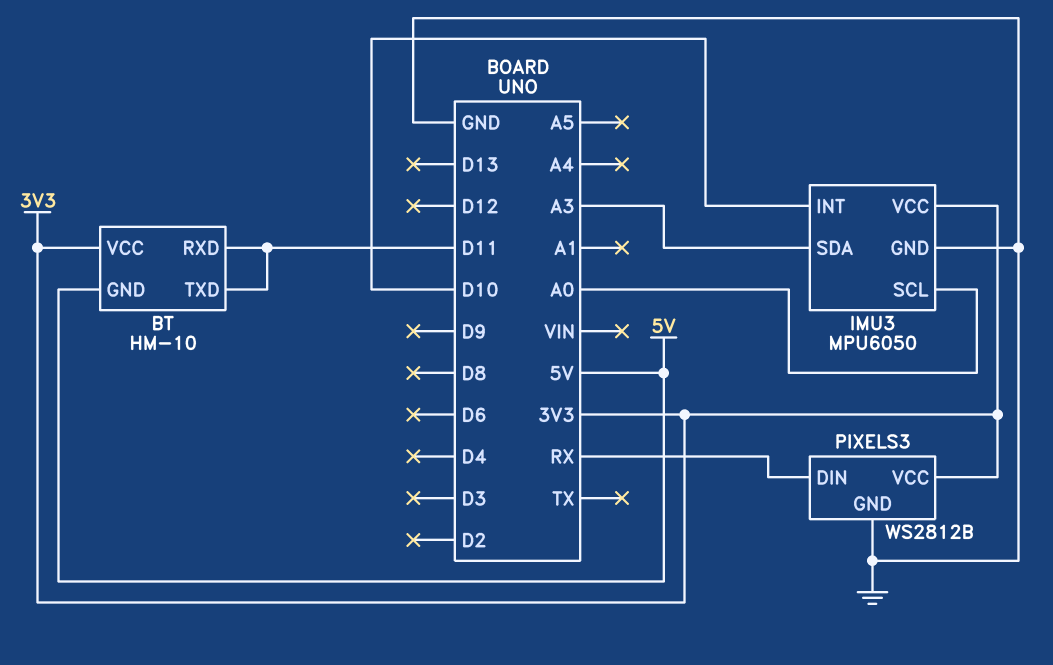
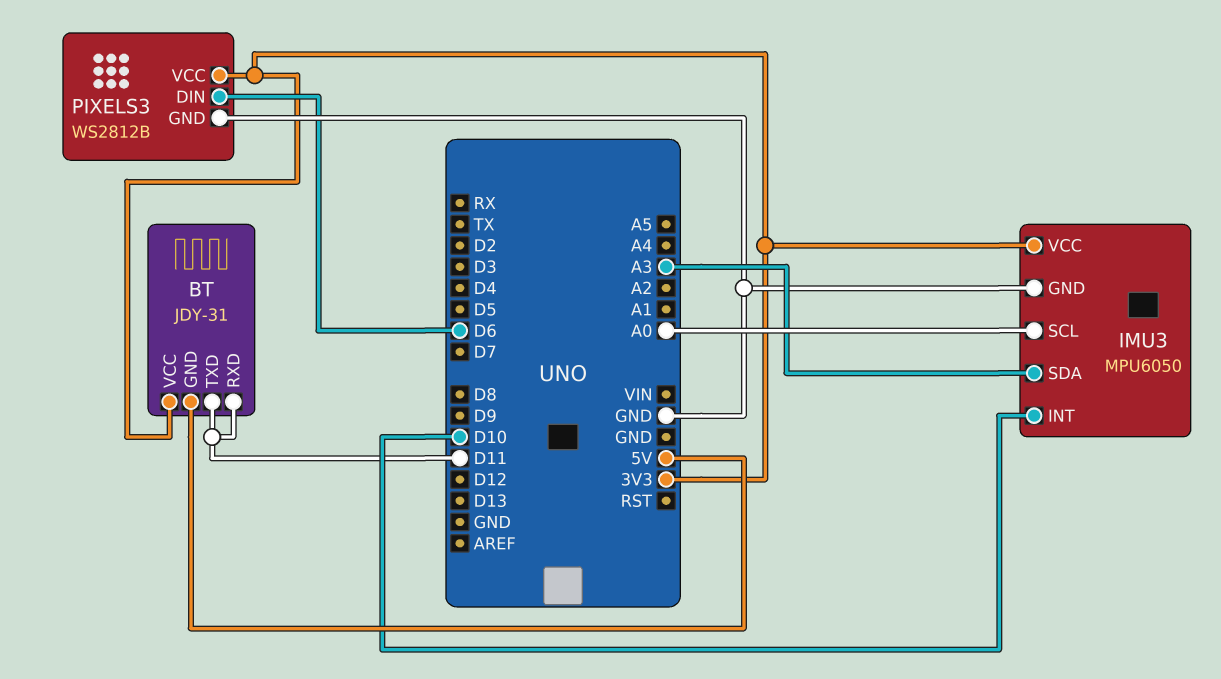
BT: HM-10 -> JDY-31
PIXELS3 pin DIN: RX -> D6

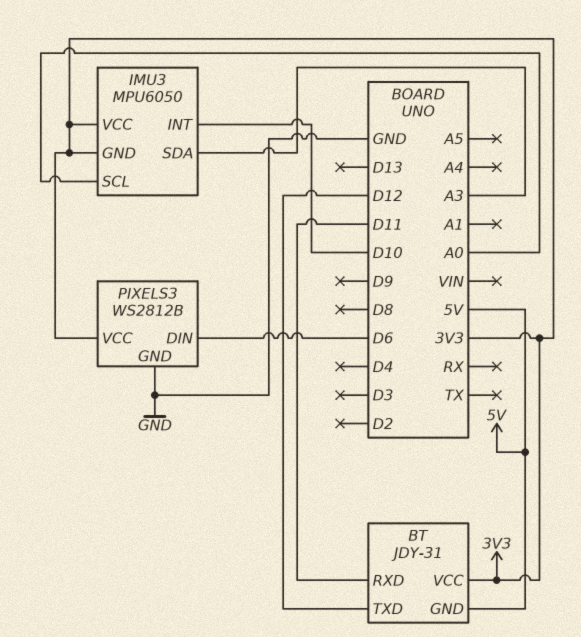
BT pin TXD: D11 -> D12
IMU3 pin GND: GND -> 3V3

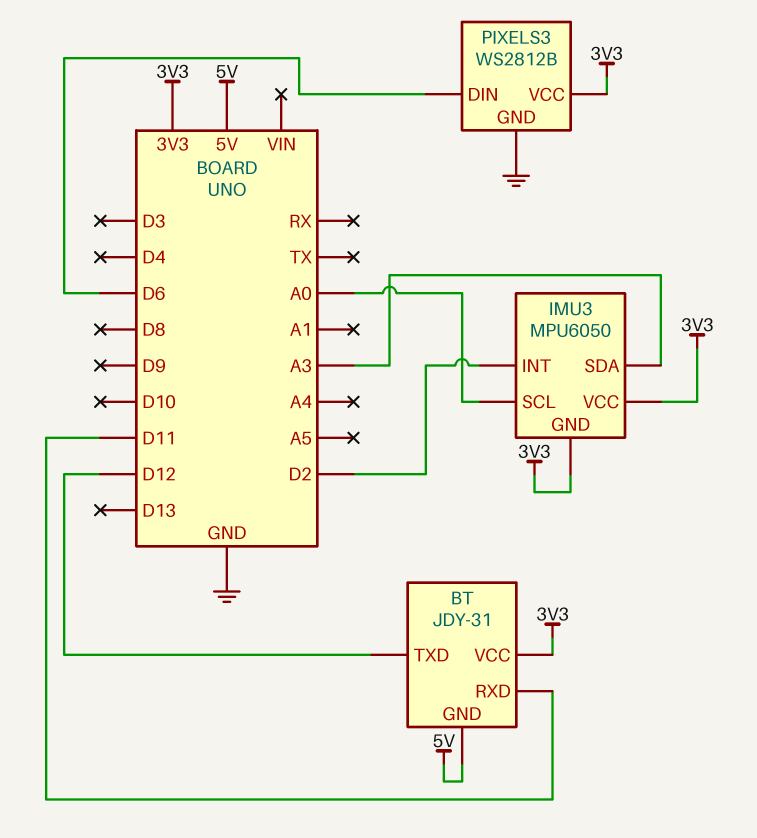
IMU3 pin INT: D10 -> D2

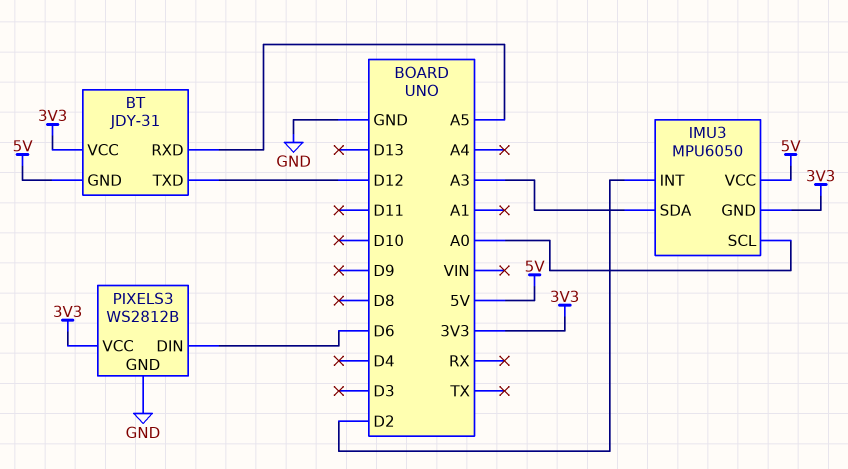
BT pin RXD: D11 -> A5
IMU3 pin VCC: 3V3 -> 5V

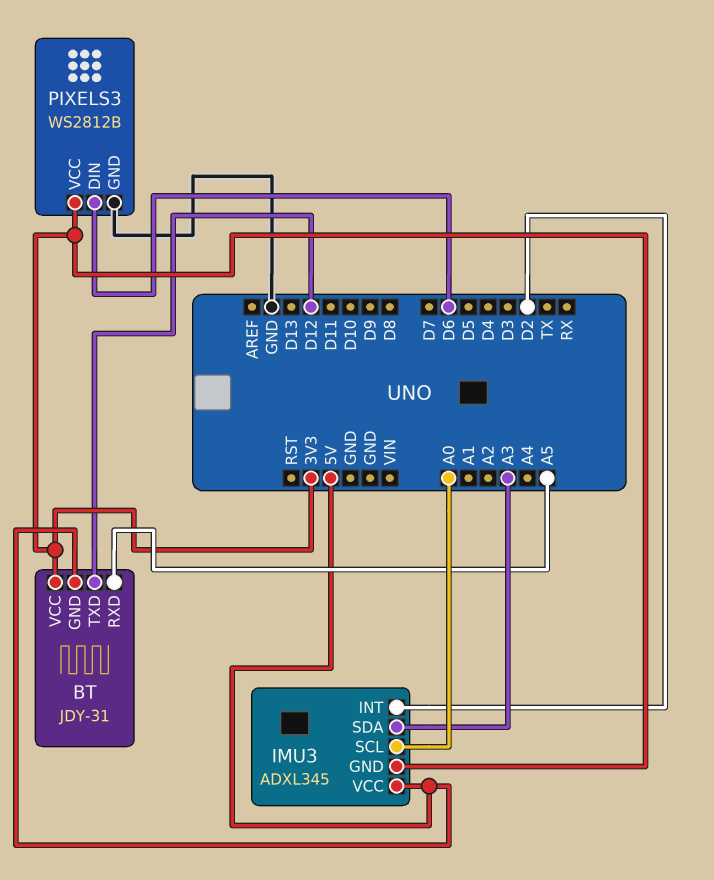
IMU3: MPU6050 -> ADXL345

